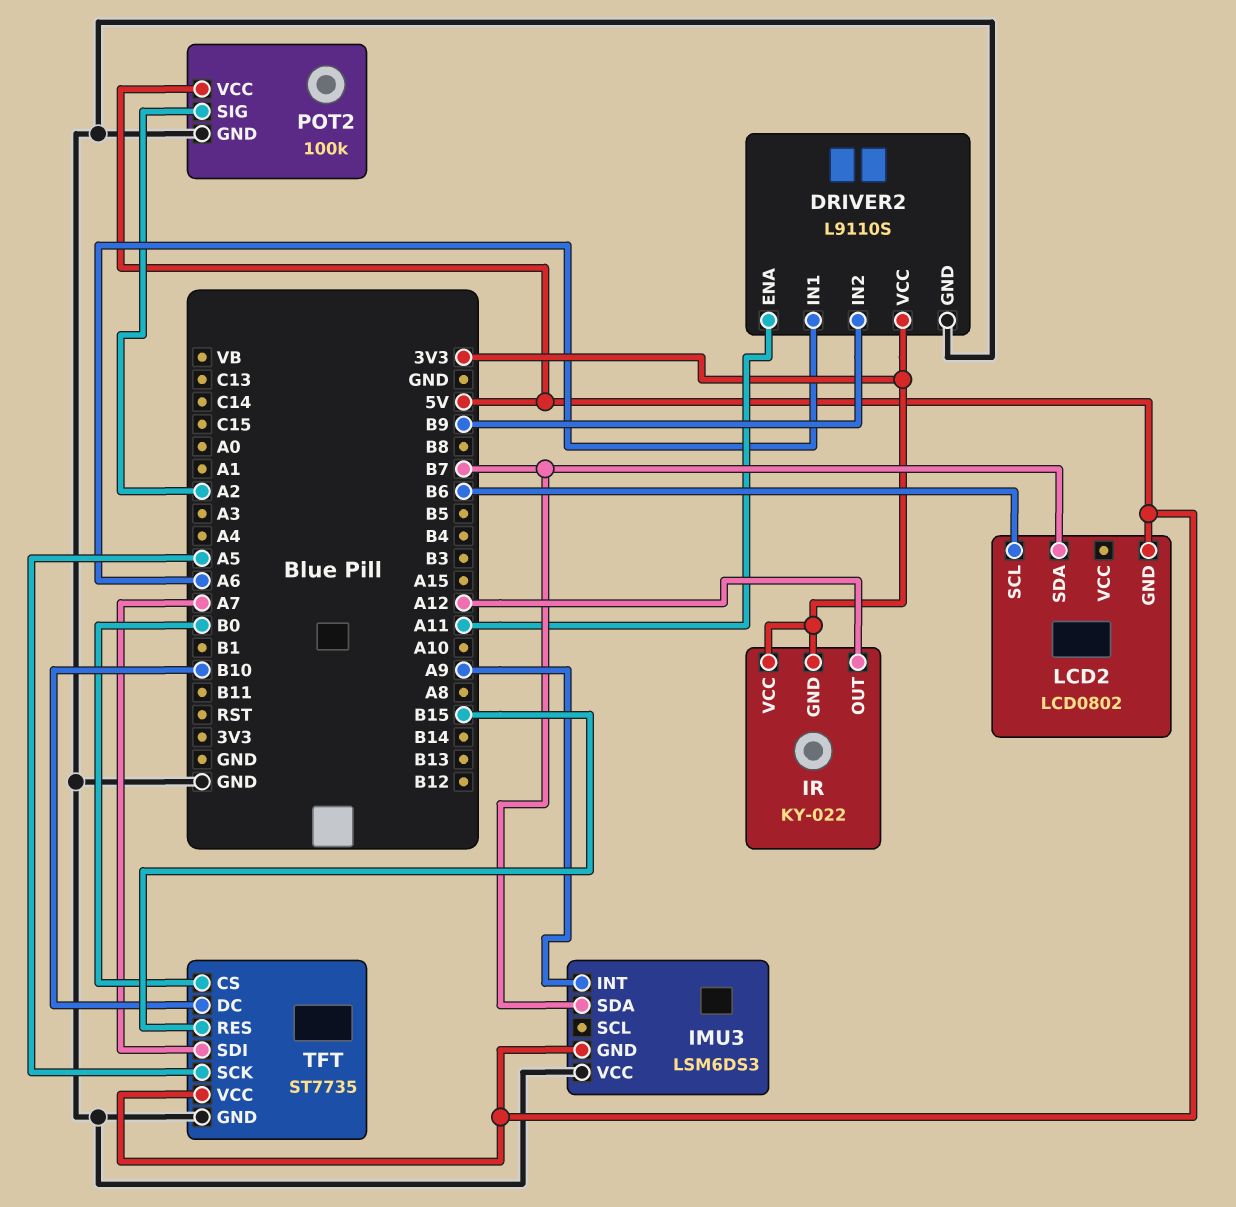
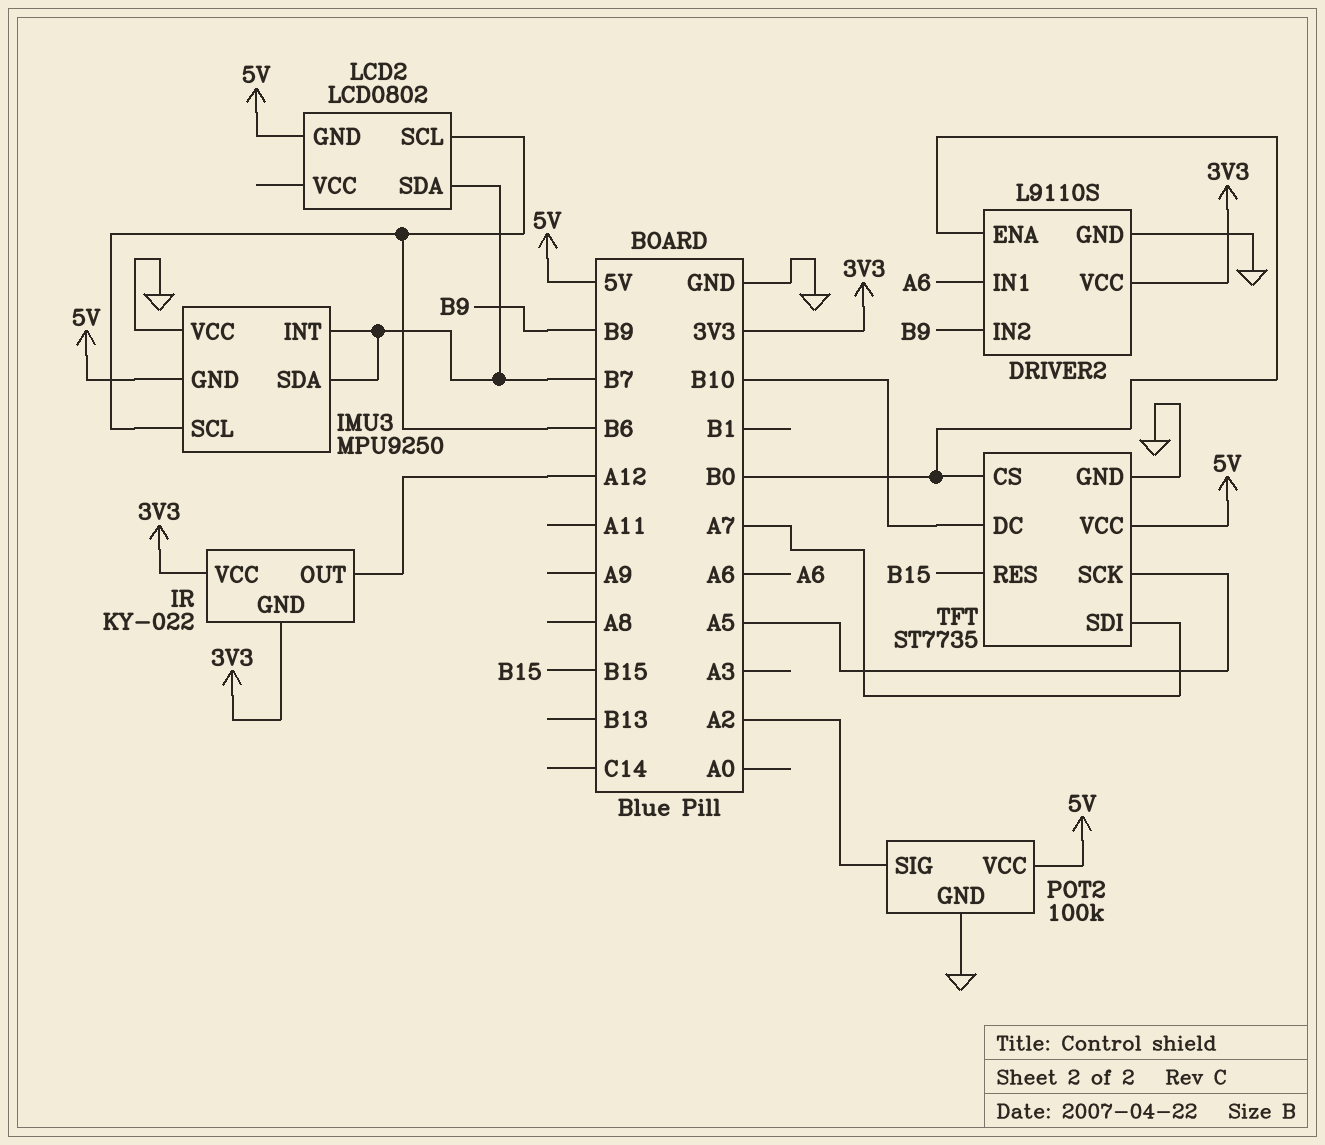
DRIVER2 pin ENA: A11 -> B0
IMU3: LSM6DS3 -> MPU9250
IMU3 pin INT: A9 -> B7
IMU3 pin SCL: none -> B6

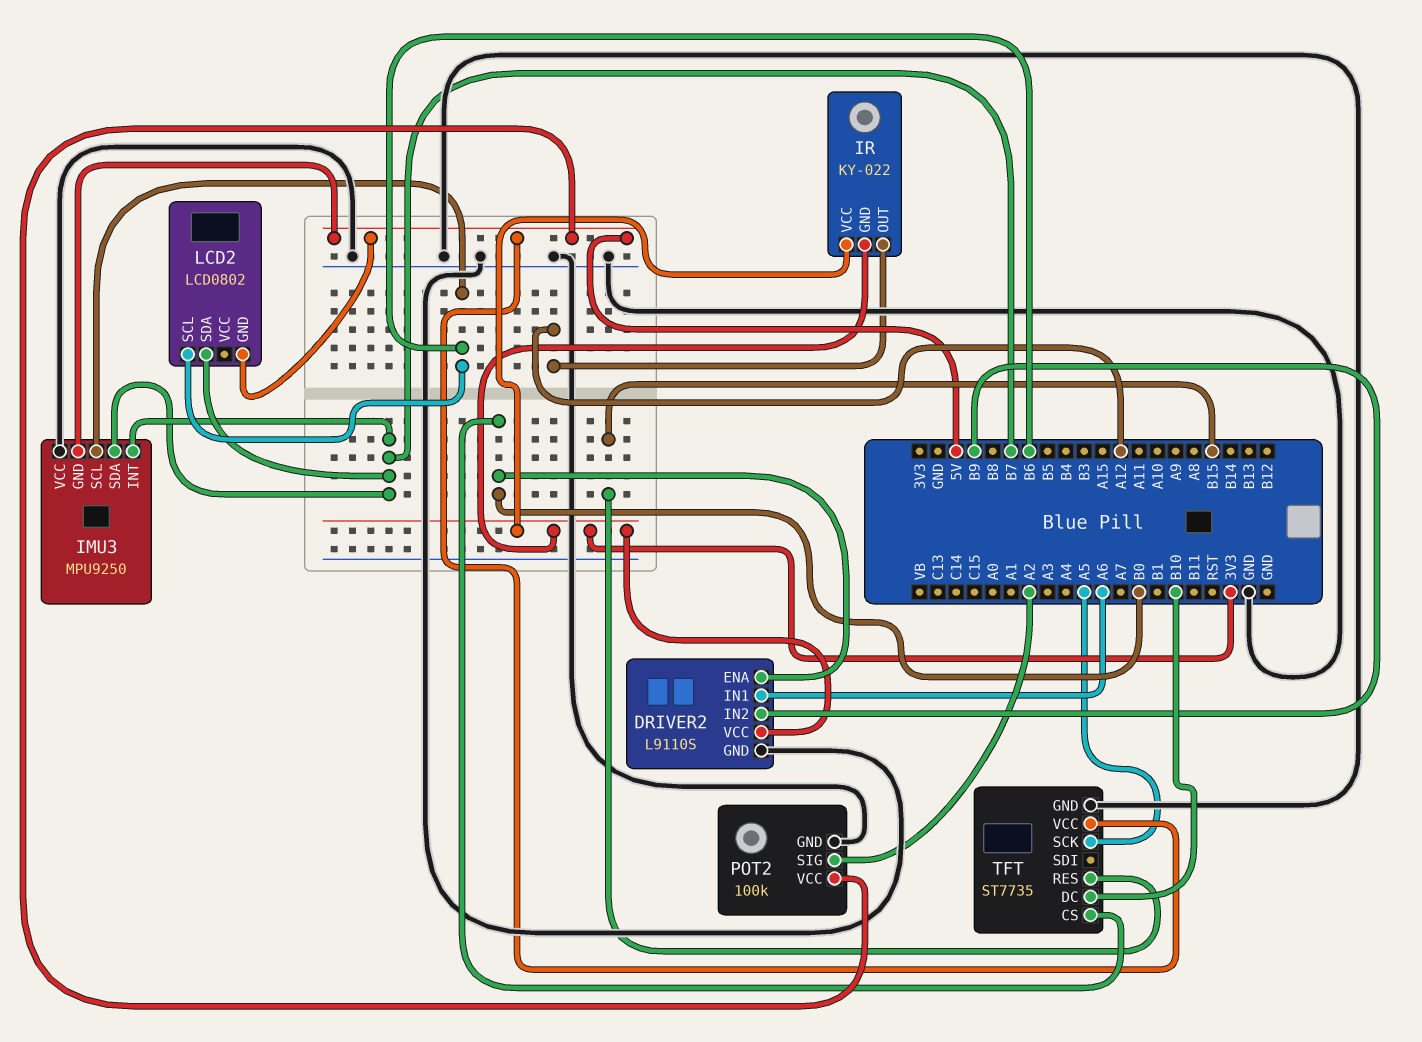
TFT pin SDI: A7 -> none

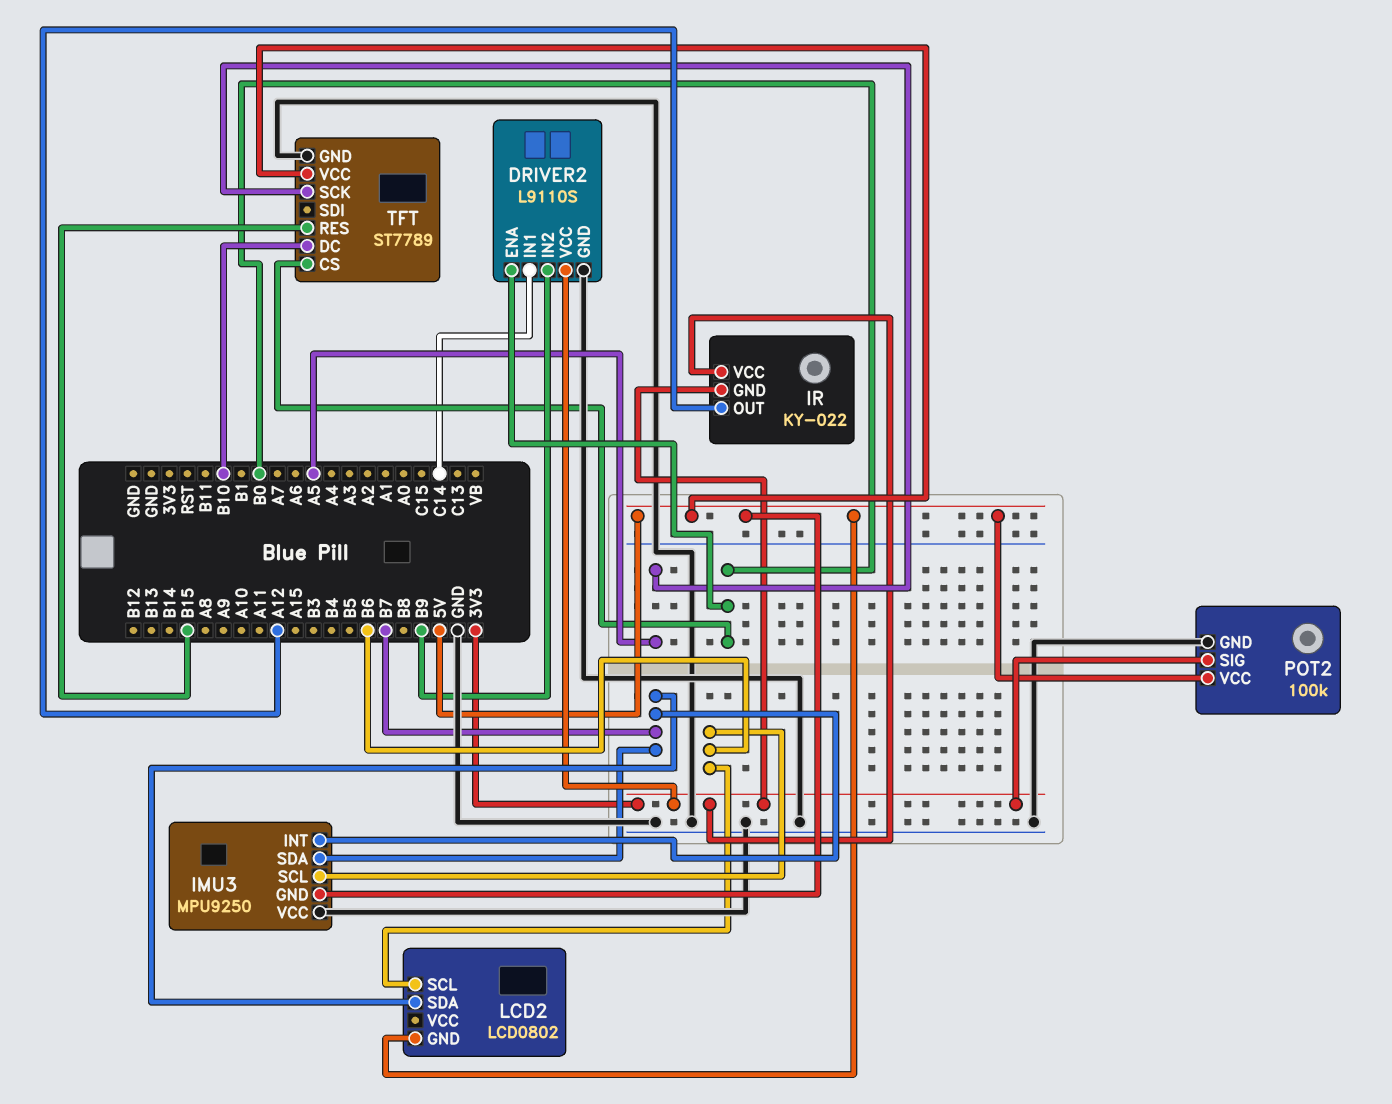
DRIVER2 pin IN1: A6 -> C14
POT2 pin SIG: A2 -> 3V3
TFT: ST7735 -> ST7789

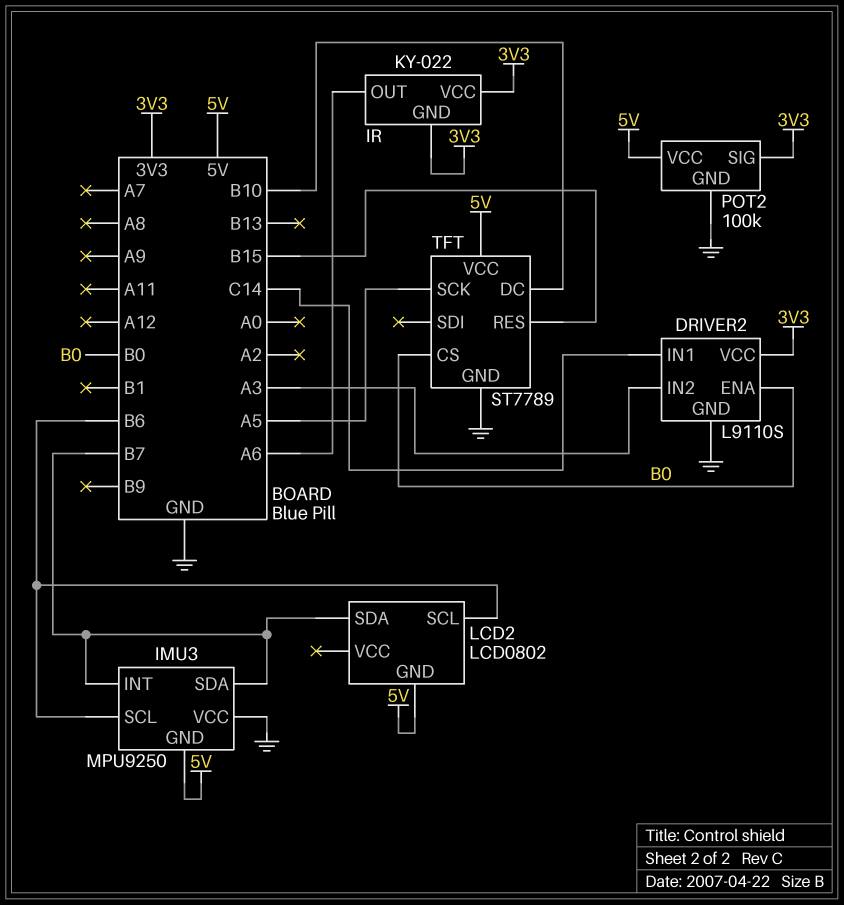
DRIVER2 pin IN2: B9 -> A3
IR pin OUT: A12 -> A6

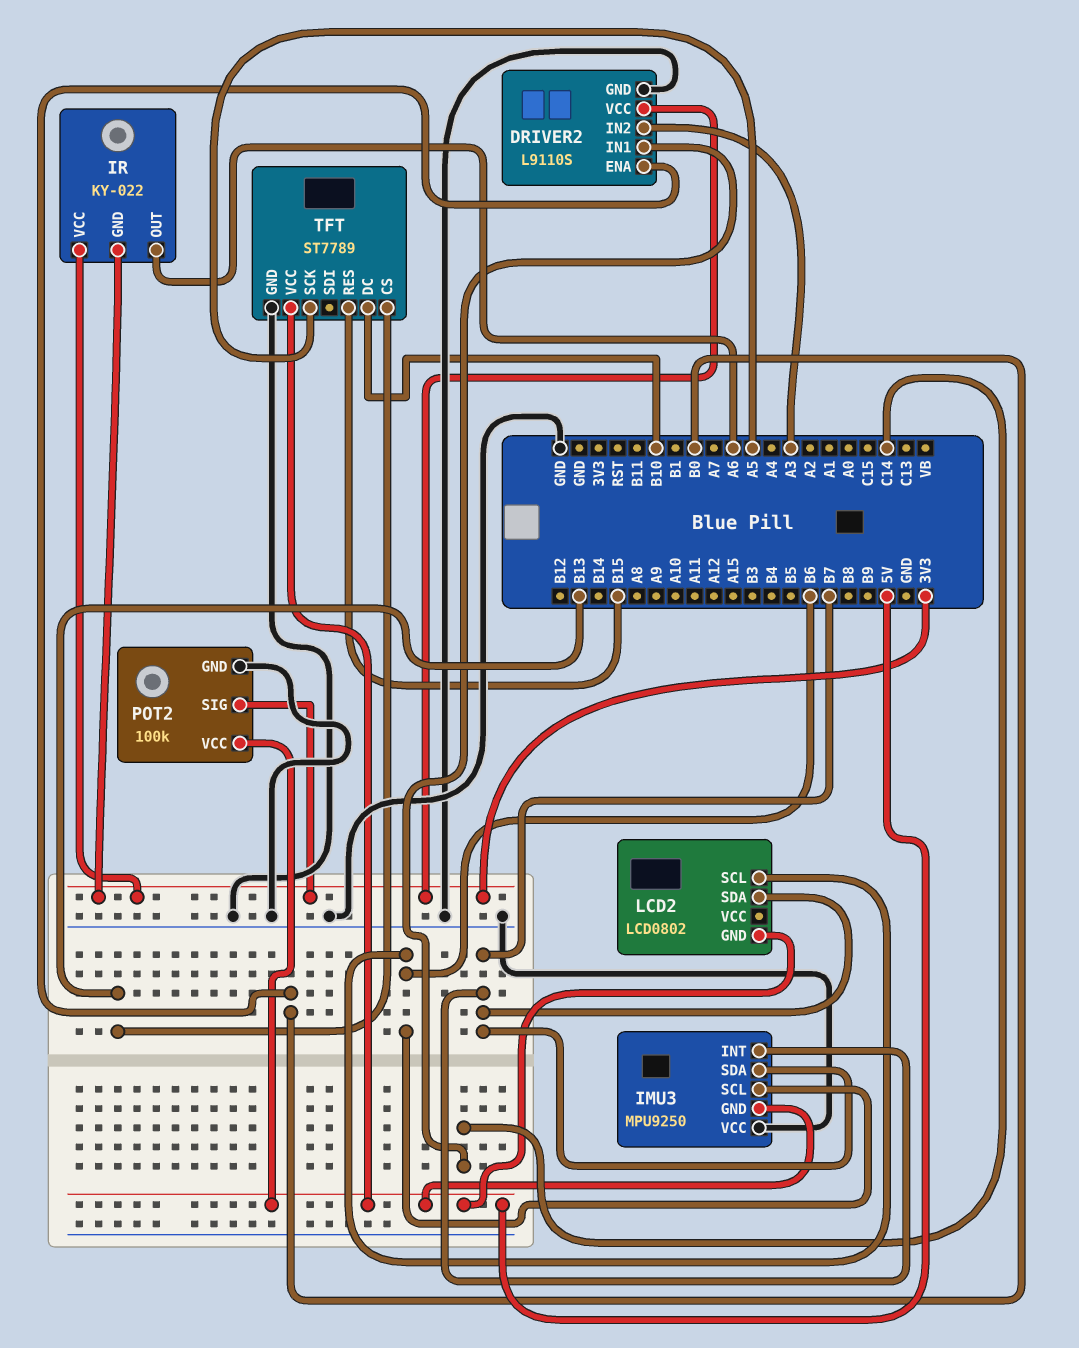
TFT pin CS: B0 -> B13

